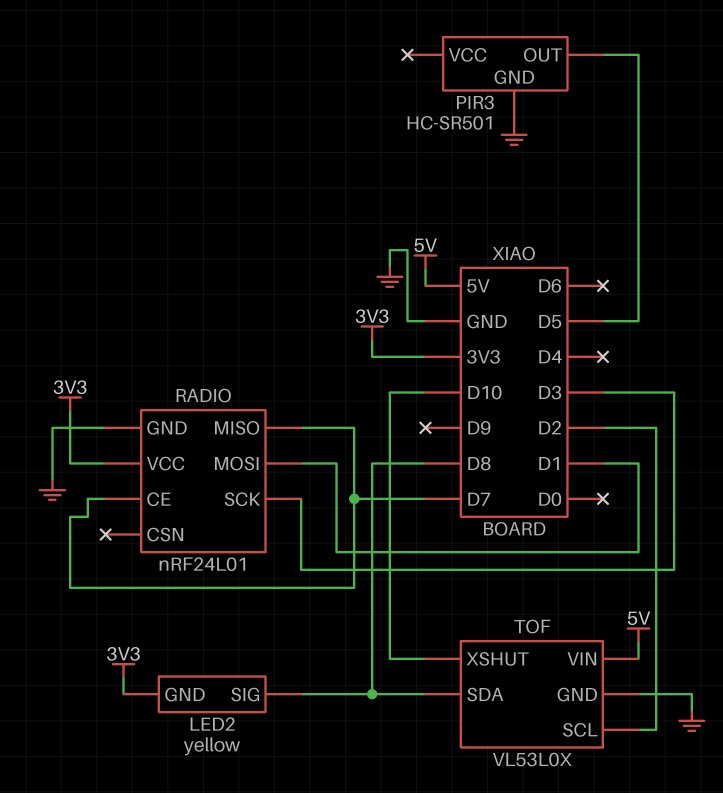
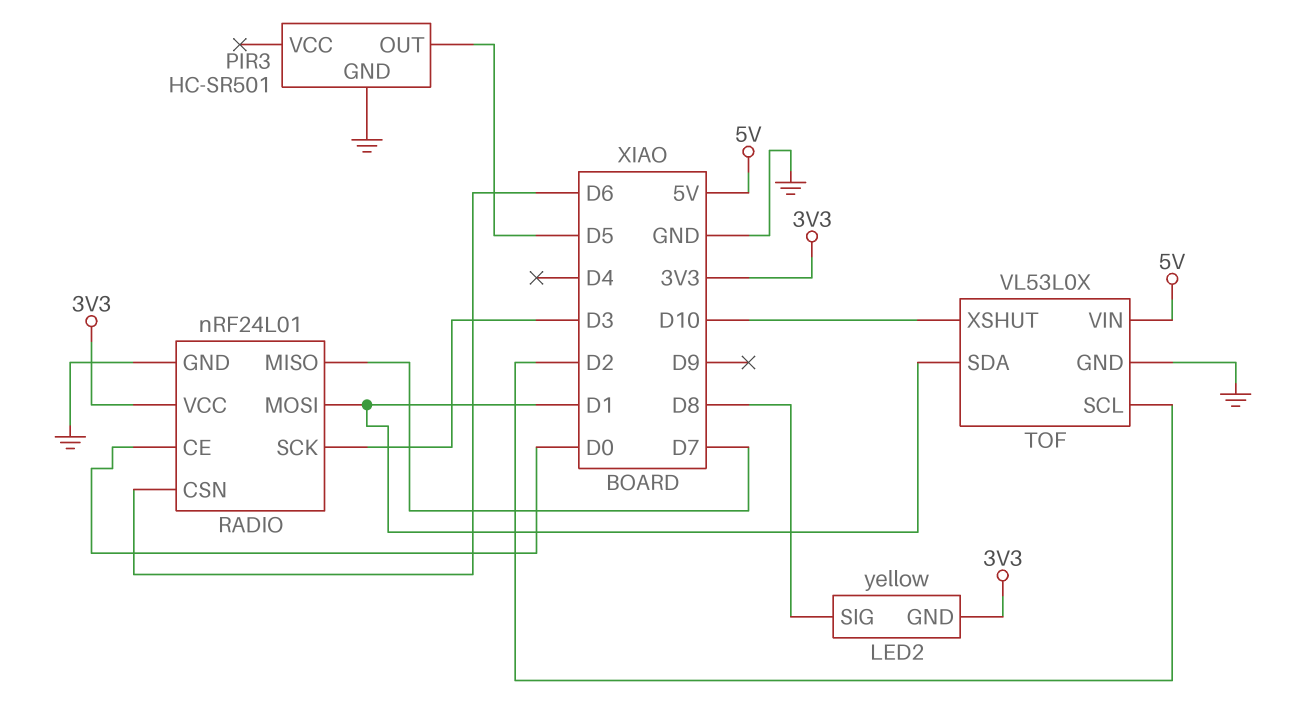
RADIO pin CE: D7 -> D0
RADIO pin CSN: none -> D6
TOF pin SDA: D8 -> D1

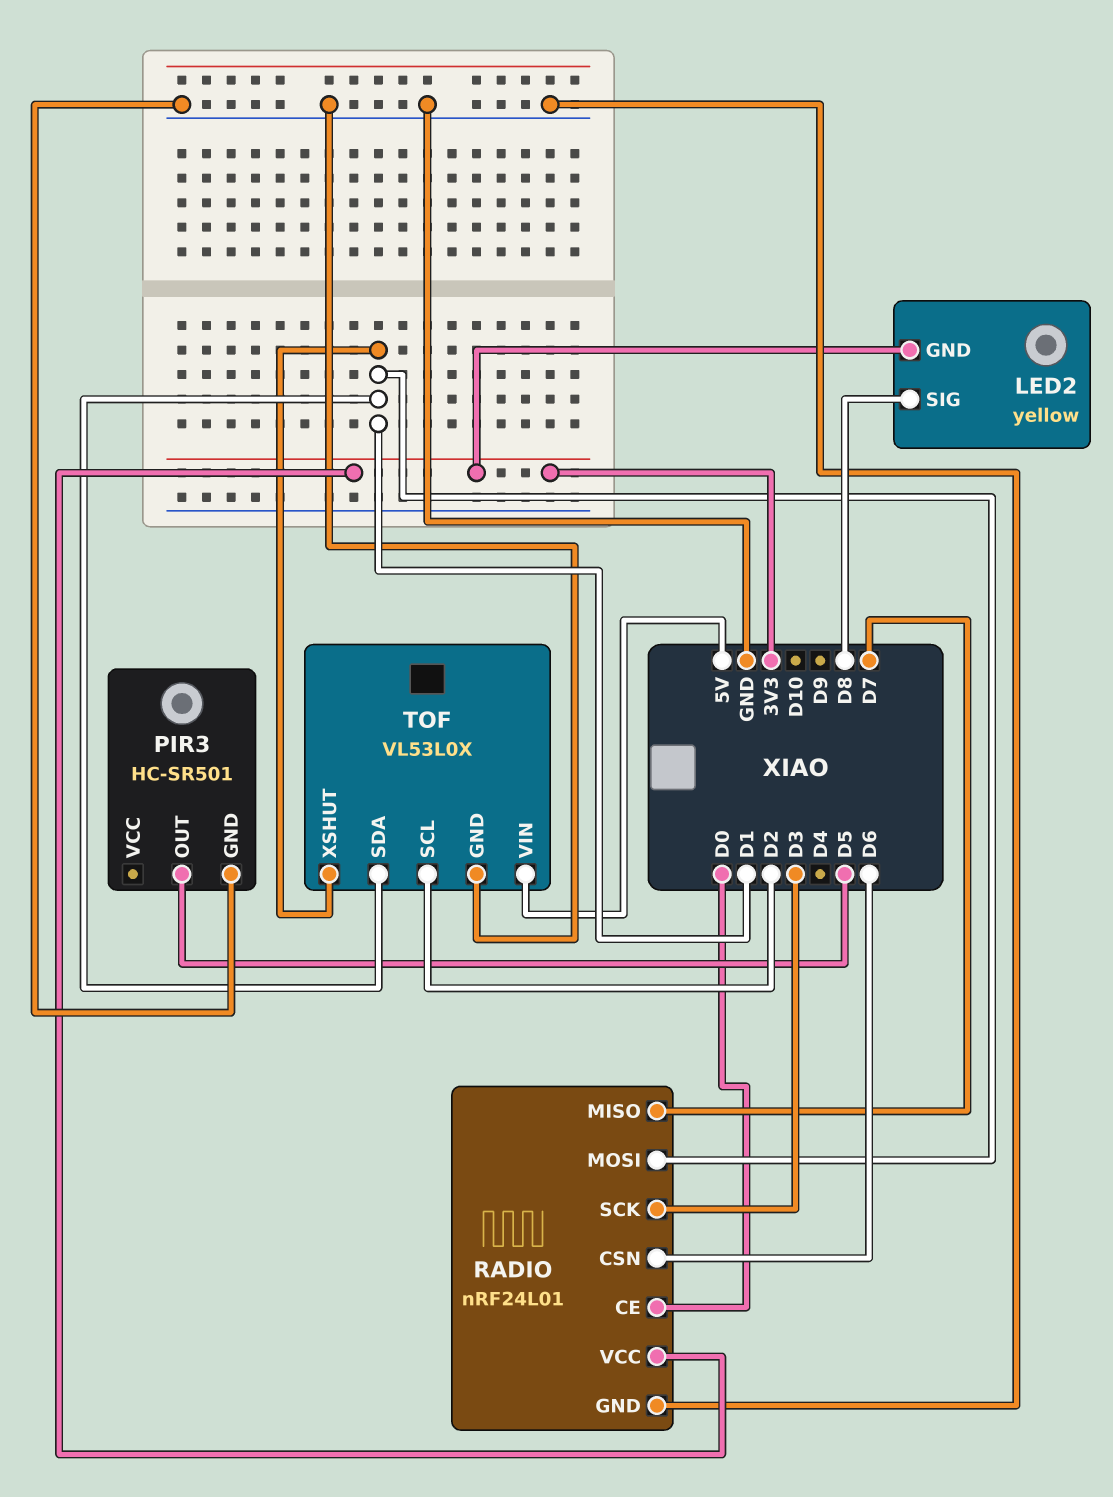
TOF pin XSHUT: D10 -> D1

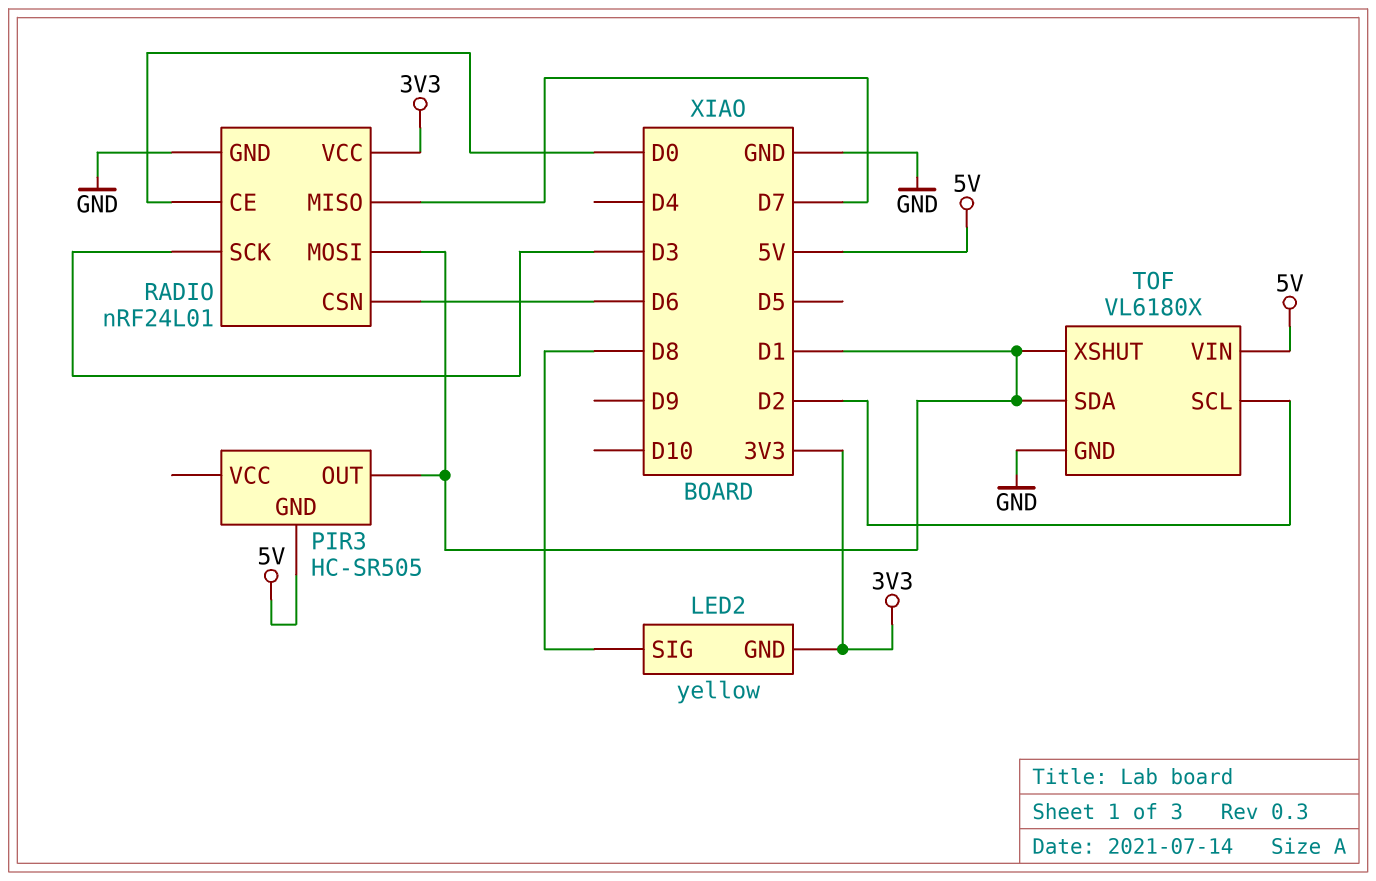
PIR3: HC-SR501 -> HC-SR505
PIR3 pin GND: GND -> 5V
PIR3 pin OUT: D5 -> D1
TOF: VL53L0X -> VL6180X

